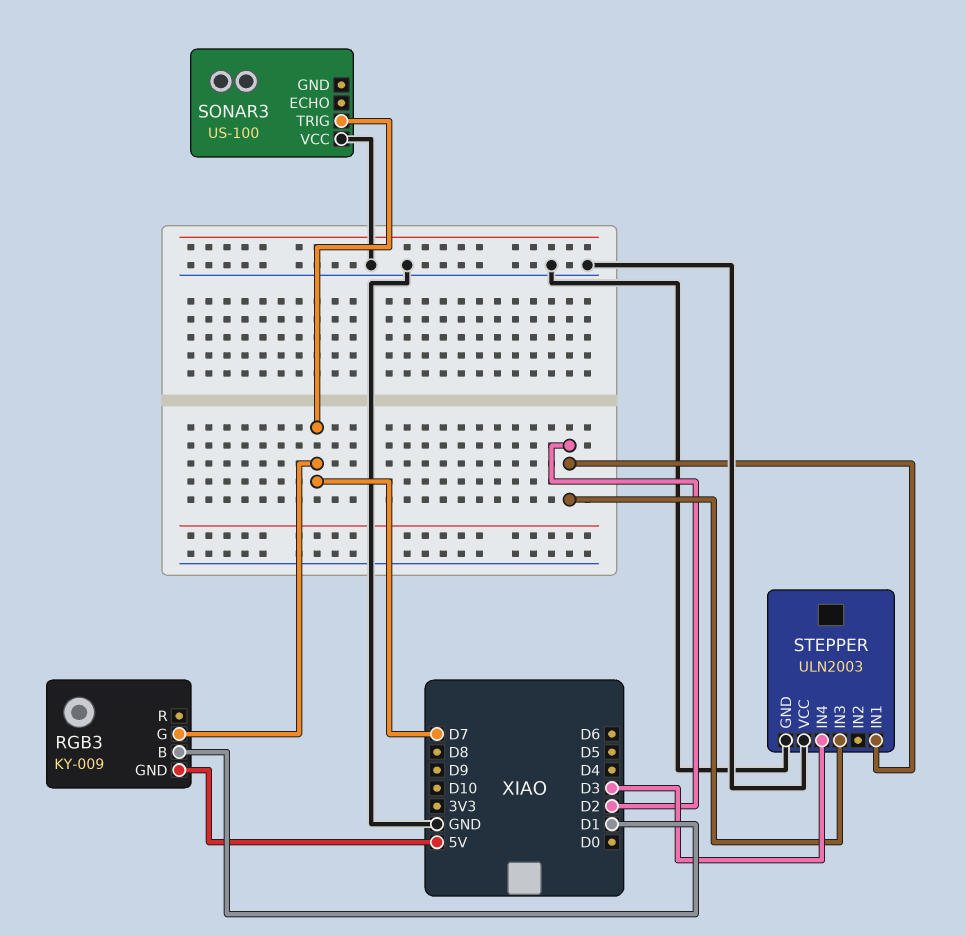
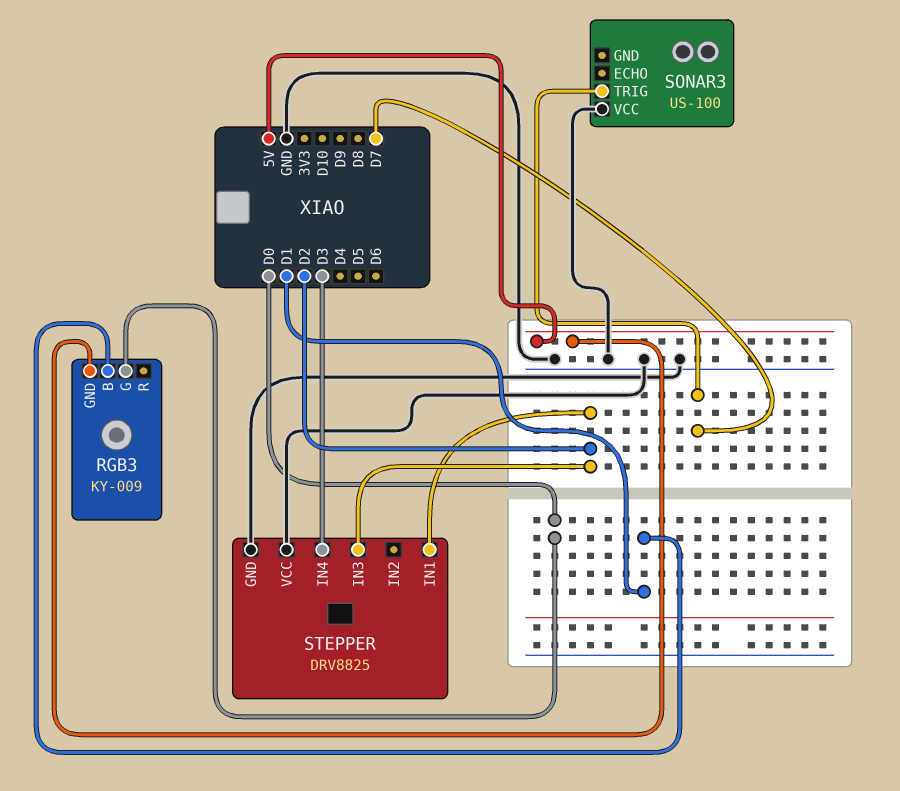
RGB3 pin G: D7 -> D0
STEPPER: ULN2003 -> DRV8825

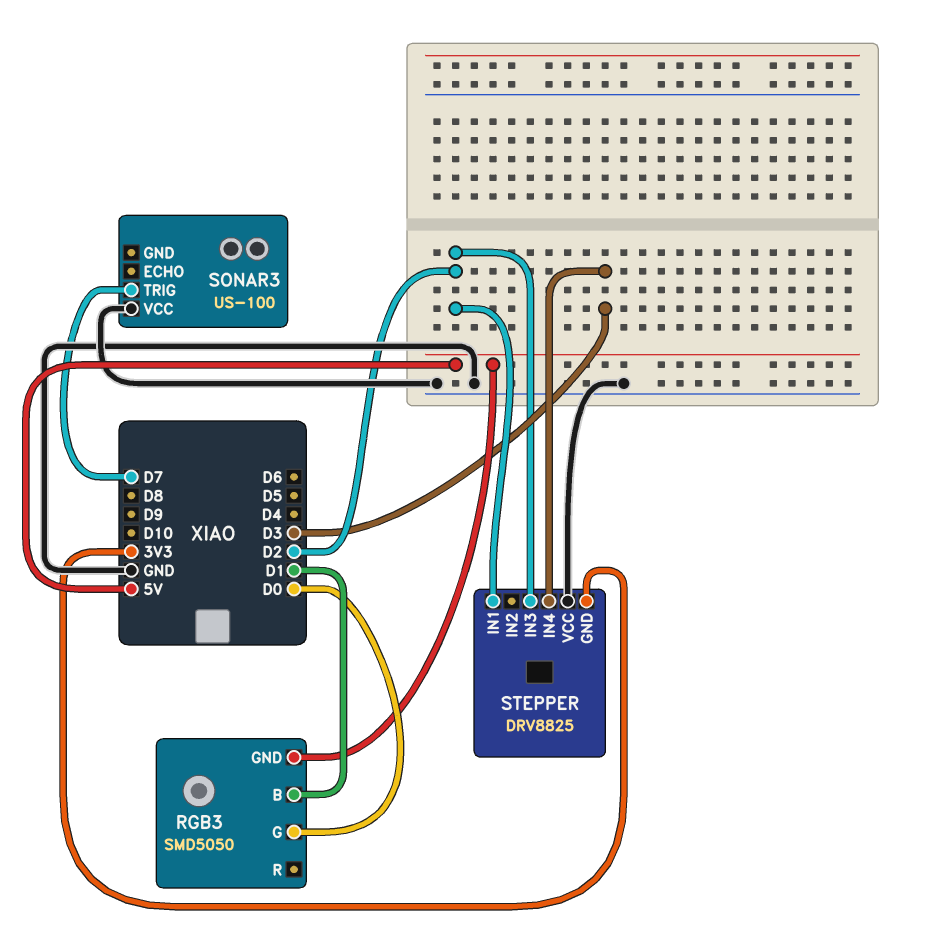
RGB3: KY-009 -> SMD5050
STEPPER pin GND: GND -> 3V3

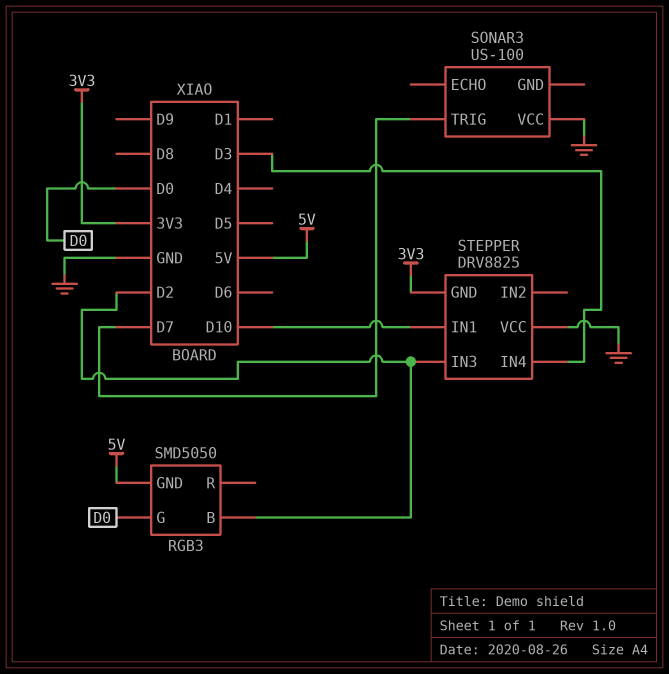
RGB3 pin B: D1 -> D2
STEPPER pin IN1: D2 -> D10

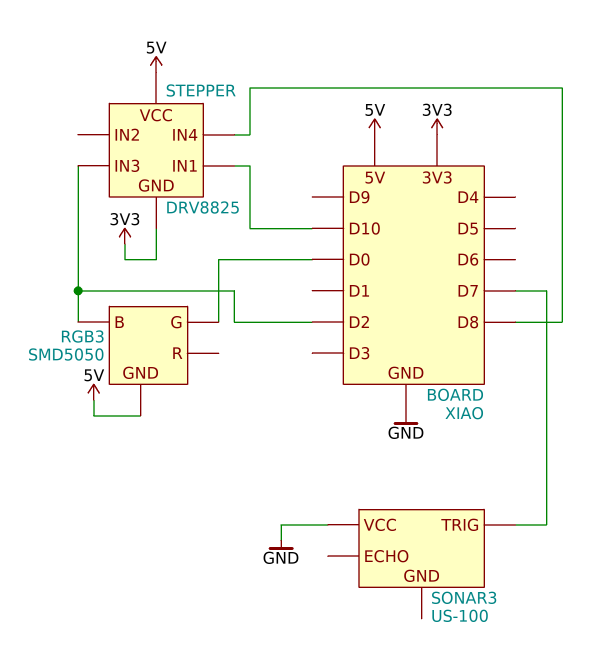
STEPPER pin IN4: D3 -> D8
STEPPER pin VCC: GND -> 5V

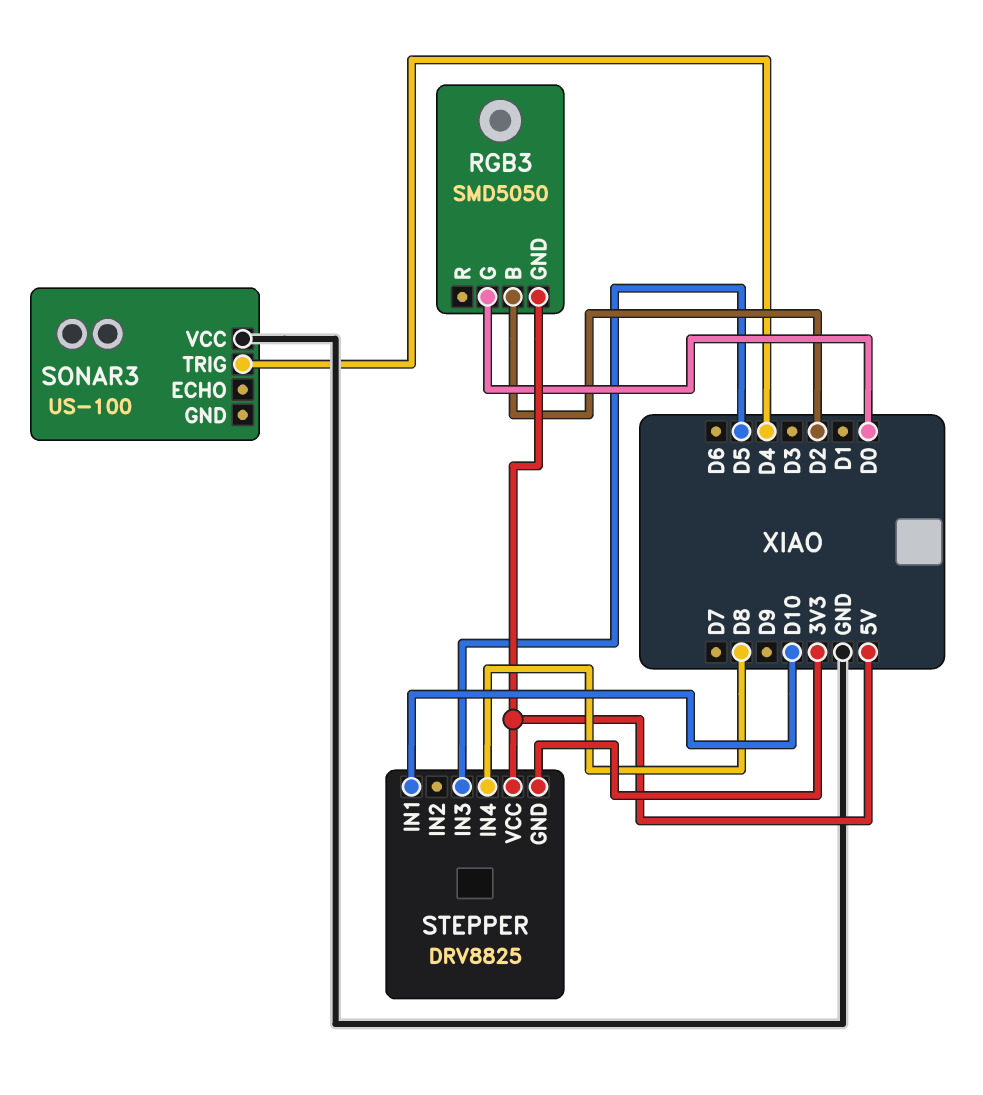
SONAR3 pin TRIG: D7 -> D4
STEPPER pin IN3: D2 -> D5

